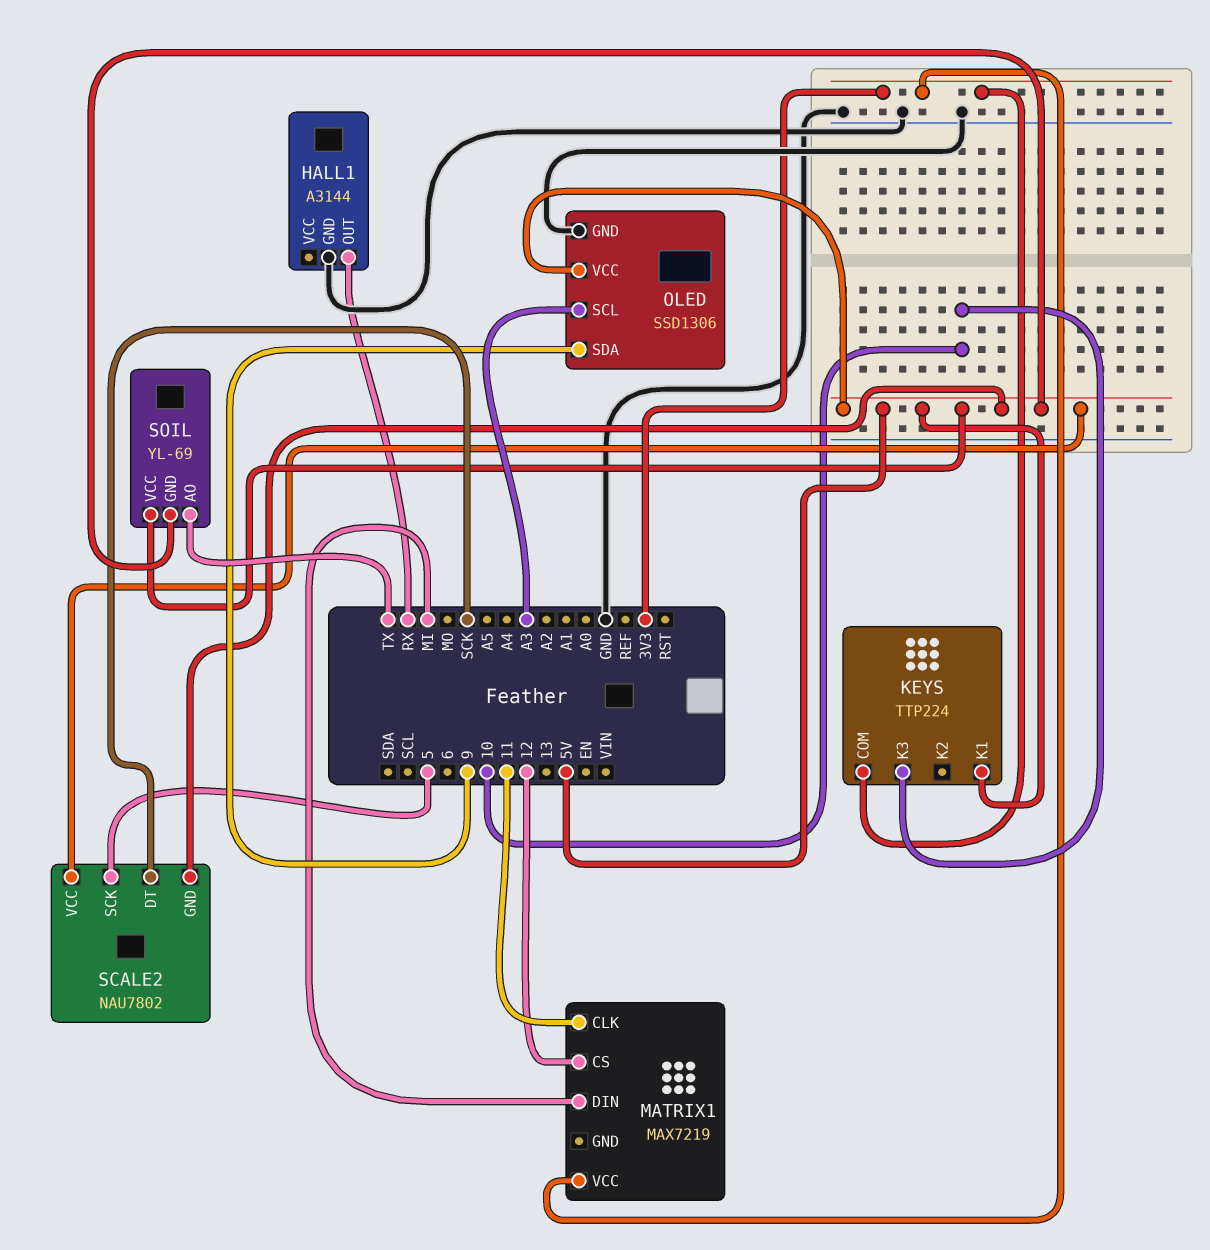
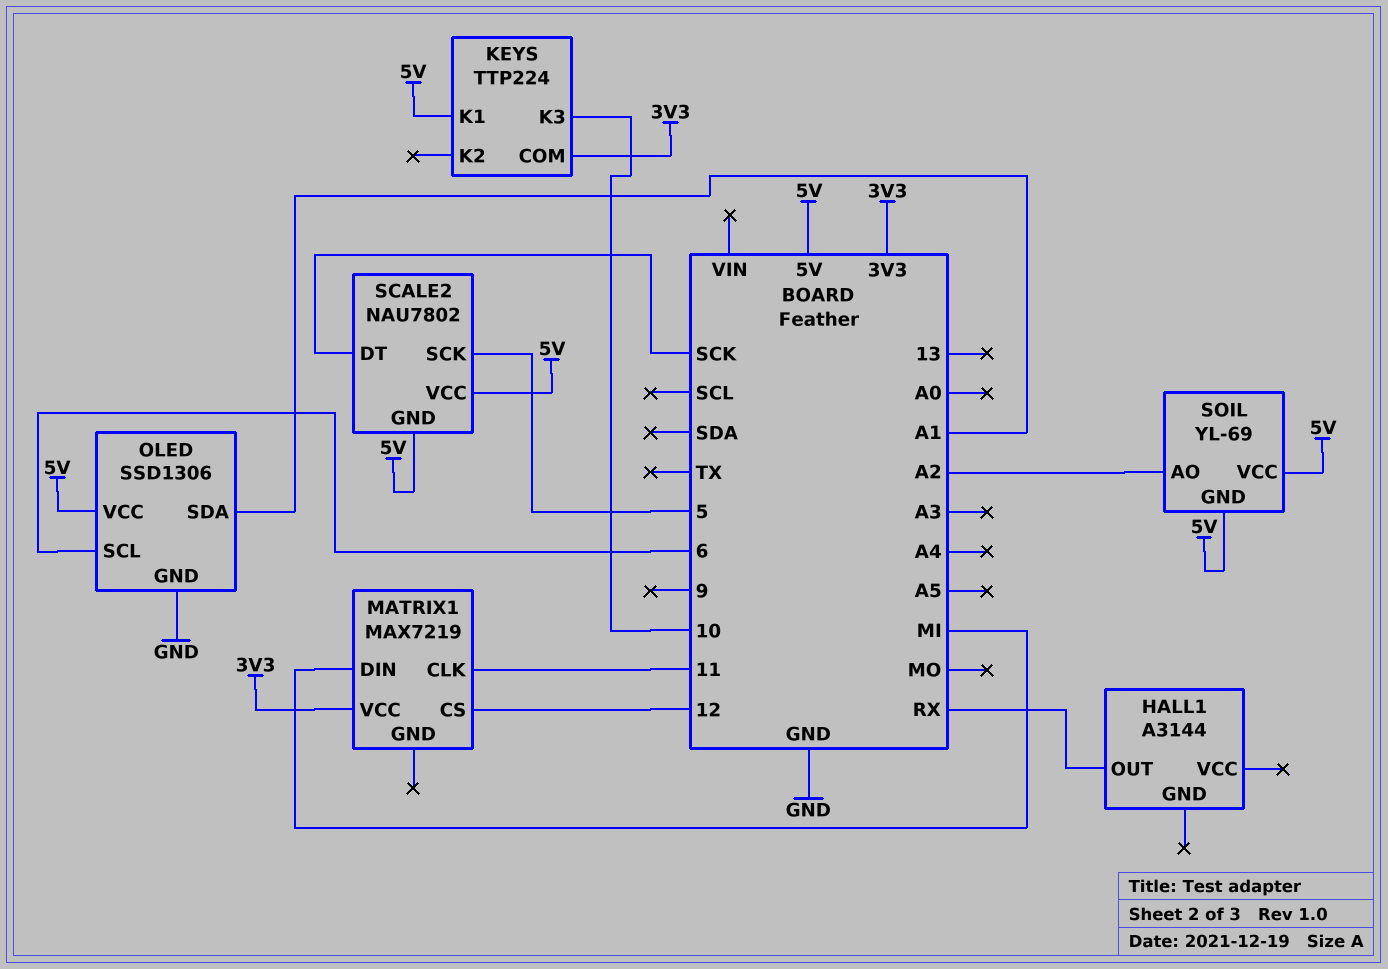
HALL1 pin GND: GND -> none
OLED pin SCL: A3 -> 6
OLED pin SDA: 9 -> A1
SOIL pin AO: TX -> A2

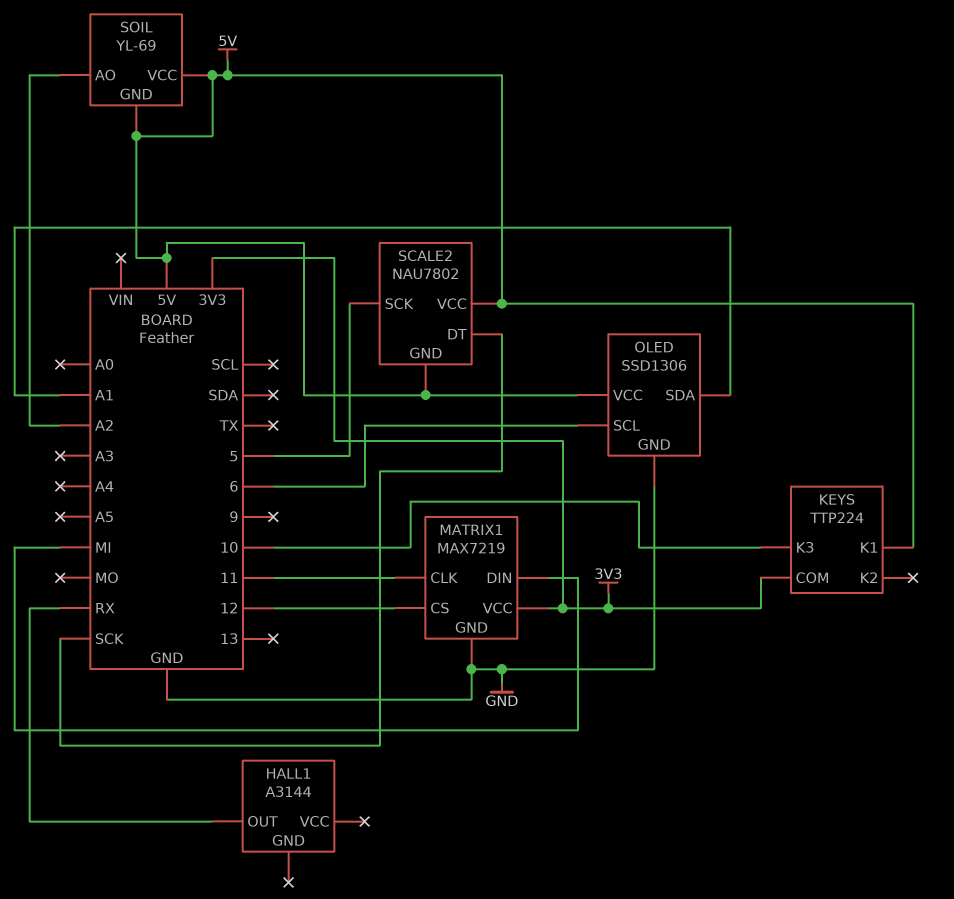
MATRIX1 pin GND: none -> GND

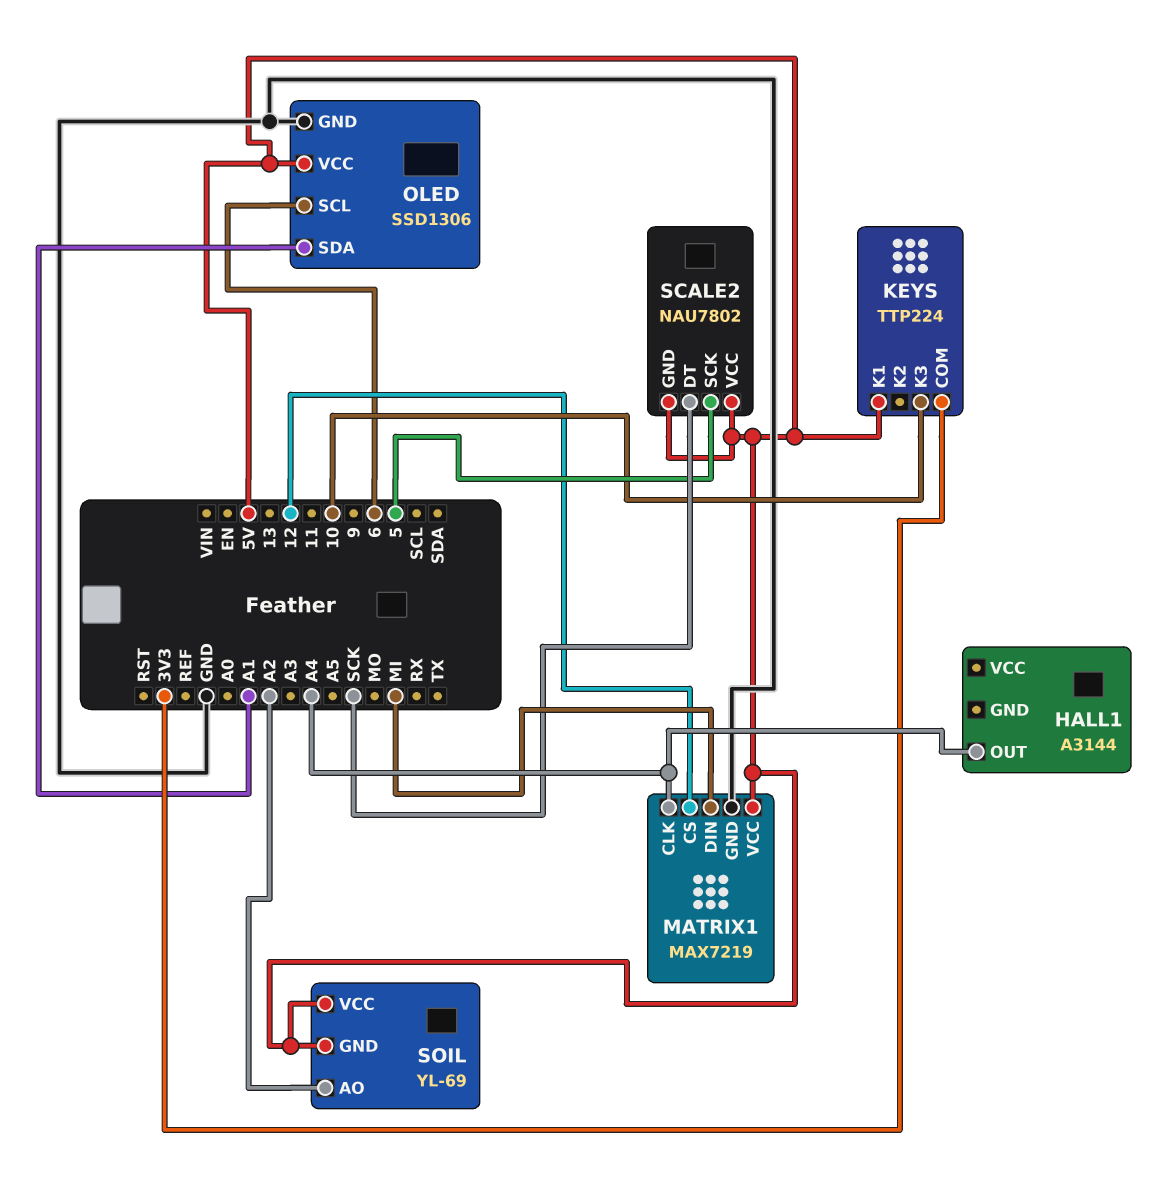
HALL1 pin OUT: RX -> A4
MATRIX1 pin CLK: 11 -> A4
MATRIX1 pin VCC: 3V3 -> 5V

